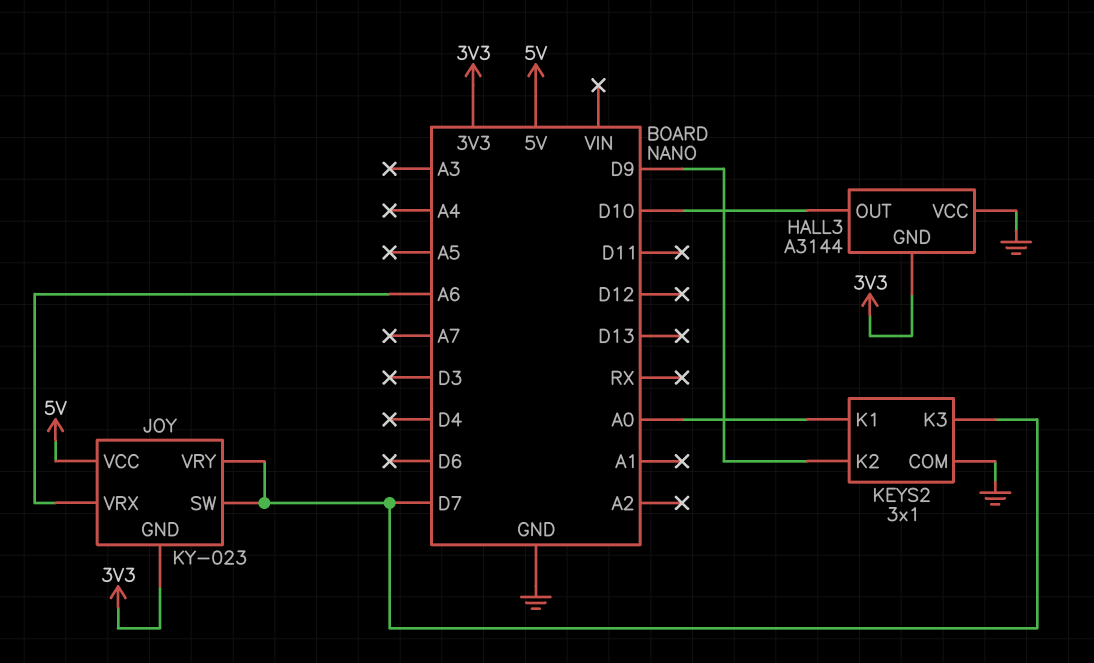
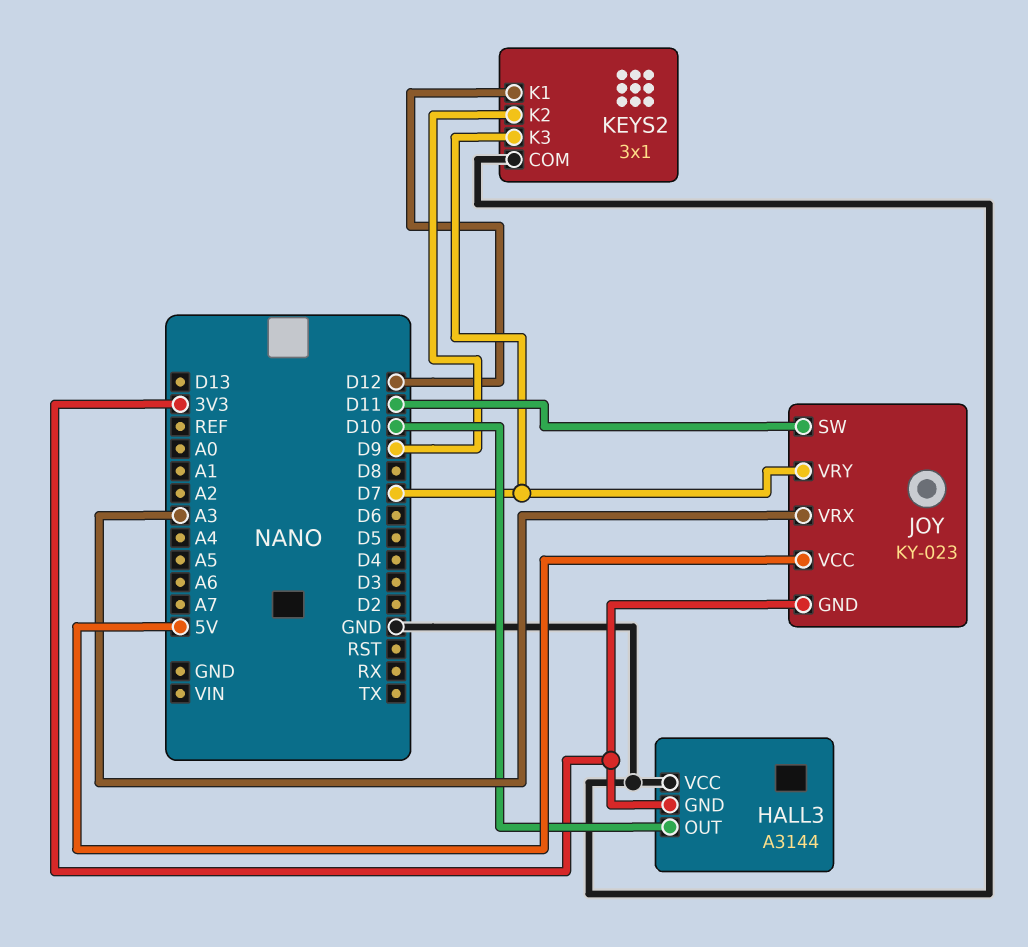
JOY pin SW: D7 -> D11
JOY pin VRX: A6 -> A3
KEYS2 pin K1: A0 -> D12

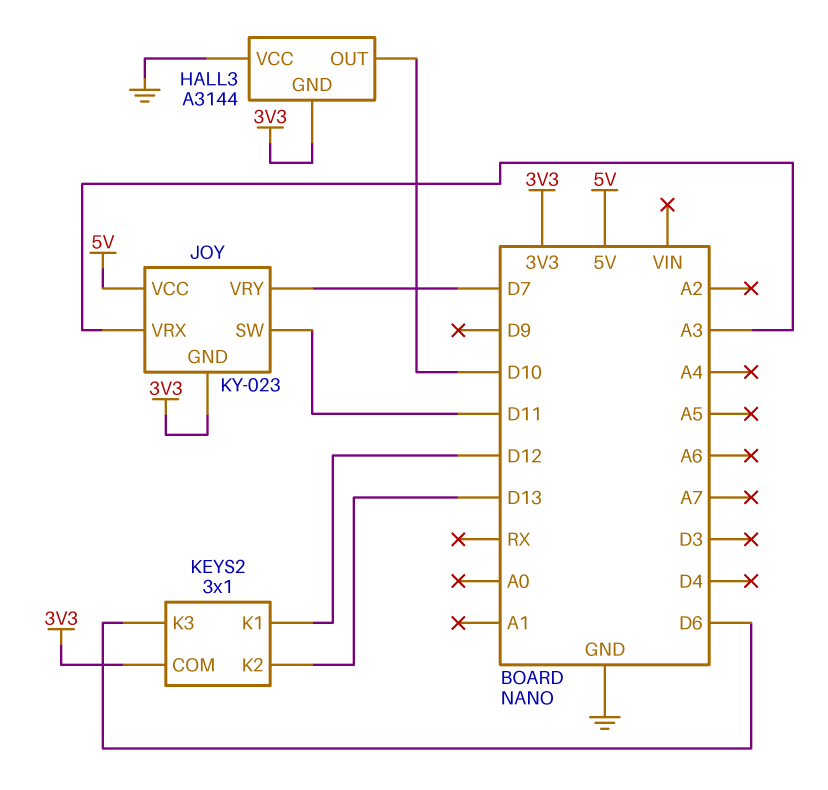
KEYS2 pin COM: GND -> 3V3
KEYS2 pin K2: D9 -> D13
KEYS2 pin K3: D7 -> D6

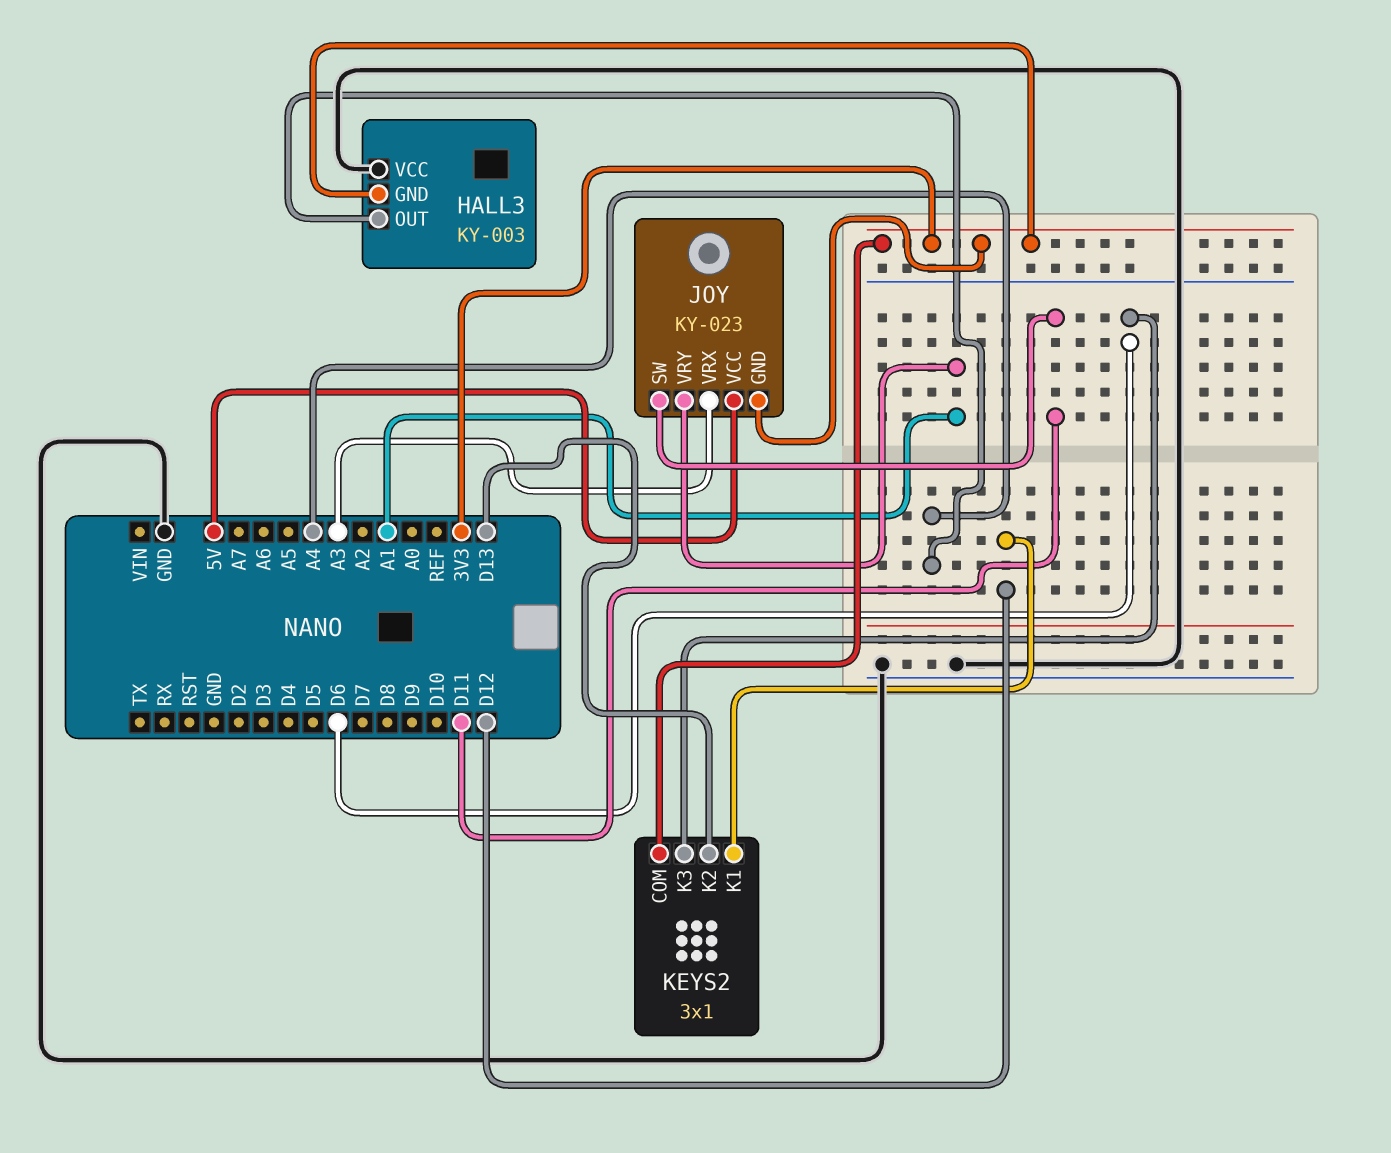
HALL3: A3144 -> KY-003
HALL3 pin OUT: D10 -> A4
JOY pin VRY: D7 -> A1

